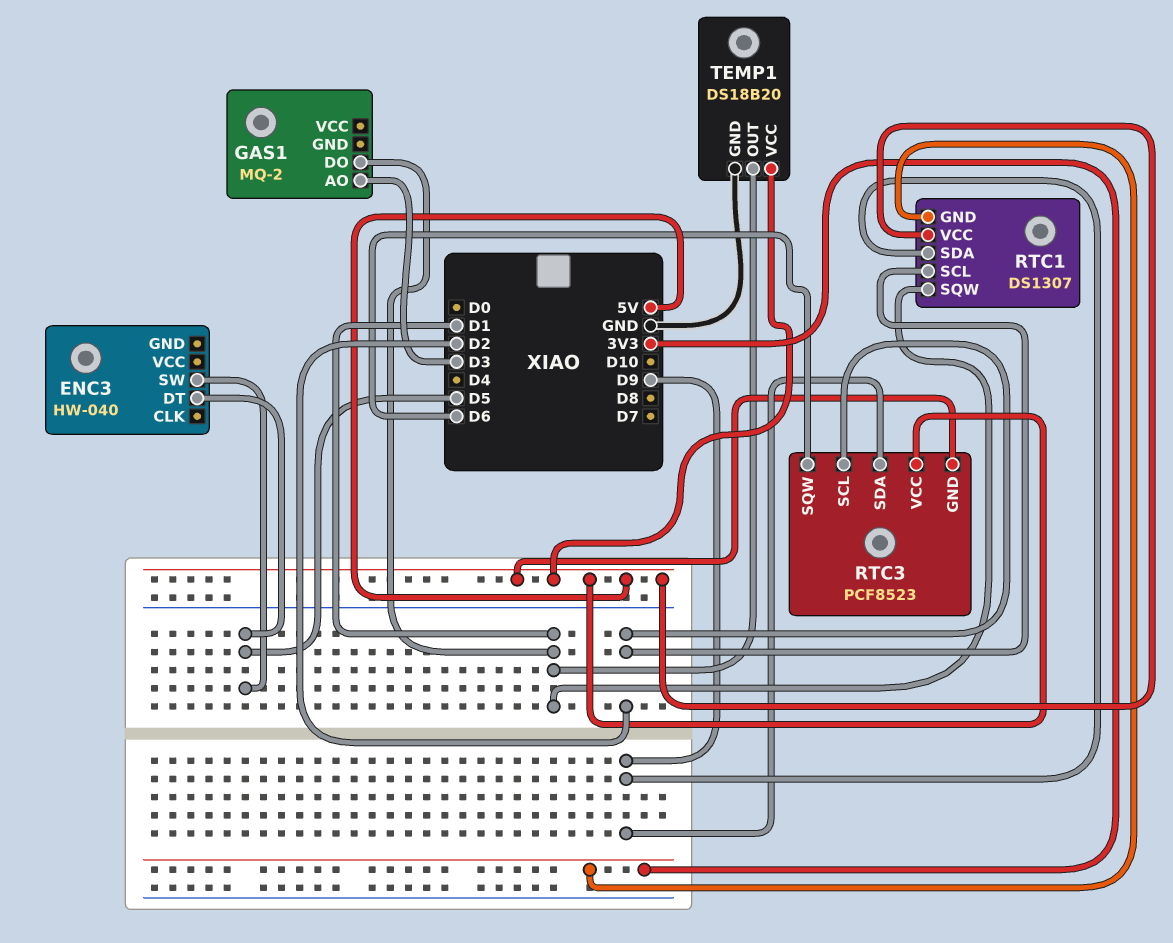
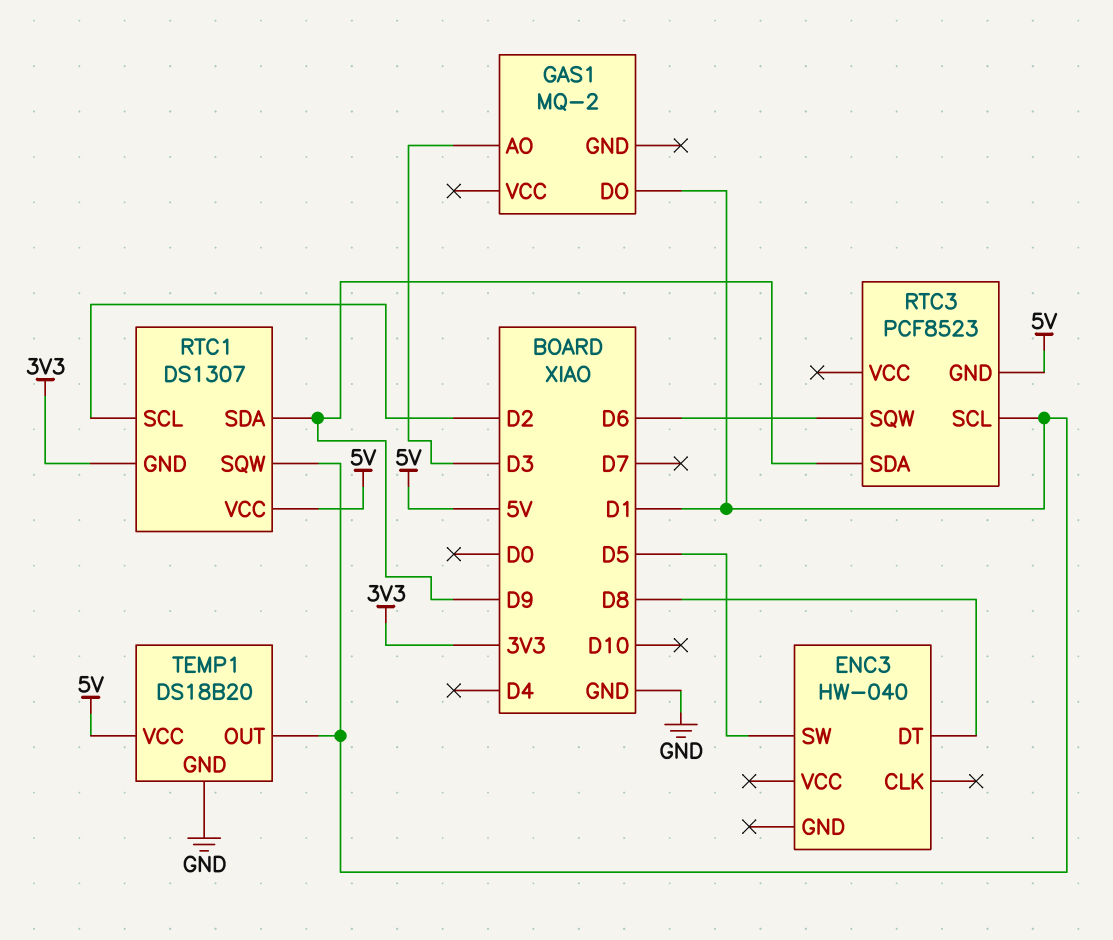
ENC3 pin DT: D5 -> D8
RTC3 pin SCL: D2 -> D1
RTC3 pin VCC: 5V -> none

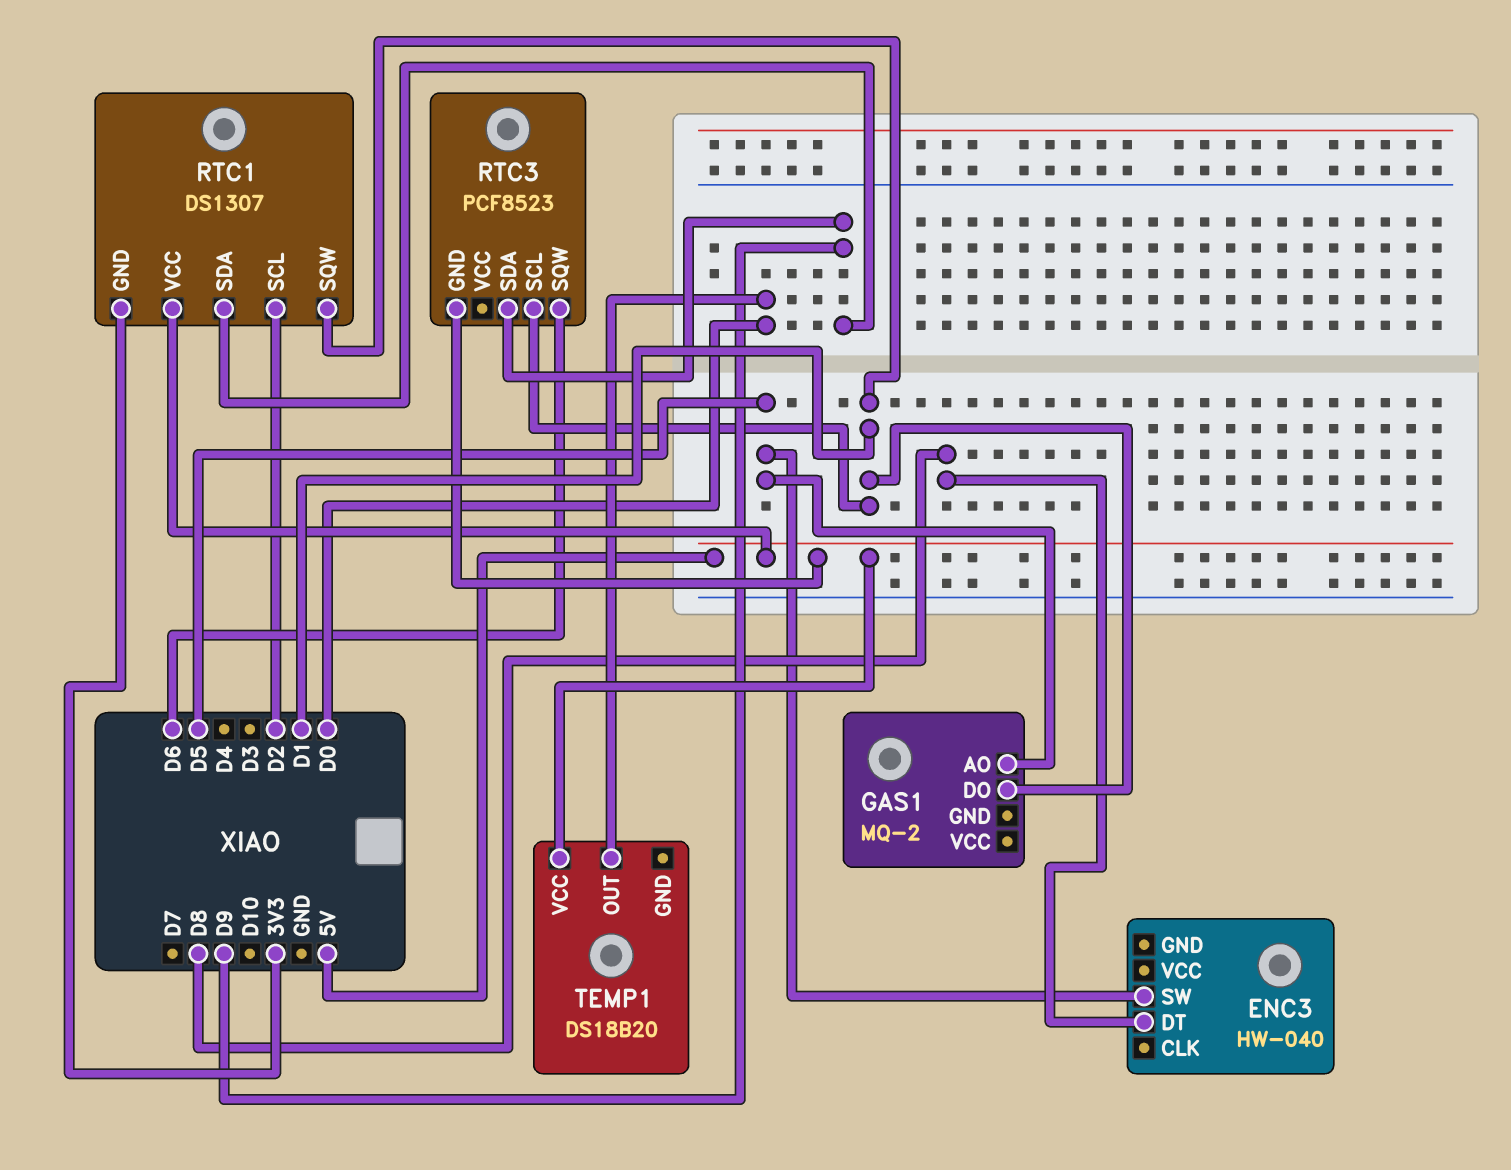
GAS1 pin AO: D3 -> D5
TEMP1 pin GND: GND -> none
TEMP1 pin OUT: D1 -> D0

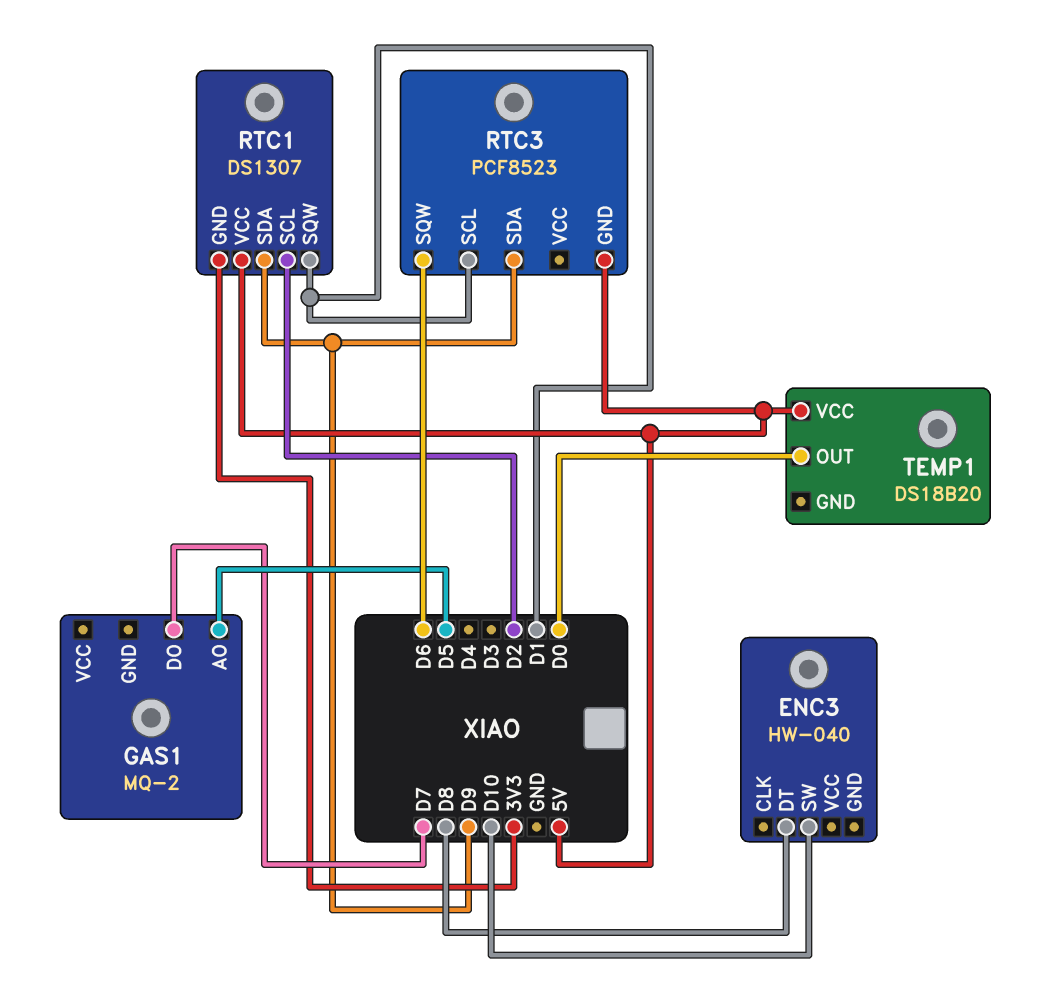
ENC3 pin SW: D5 -> D10
GAS1 pin DO: D1 -> D7

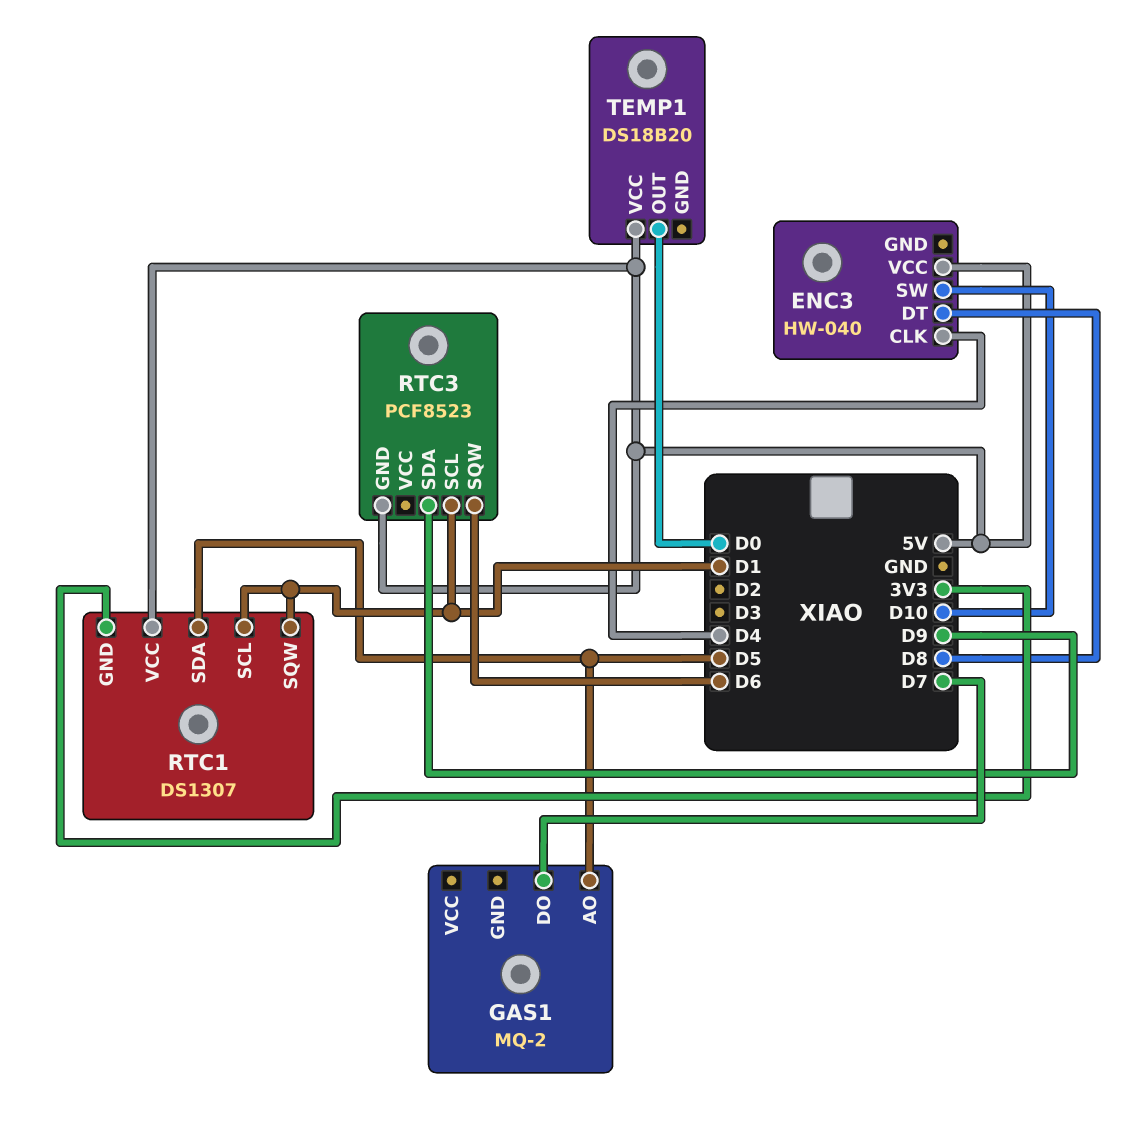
ENC3 pin CLK: none -> D4
ENC3 pin VCC: none -> 5V
RTC1 pin SCL: D2 -> D1
RTC1 pin SDA: D9 -> D5

